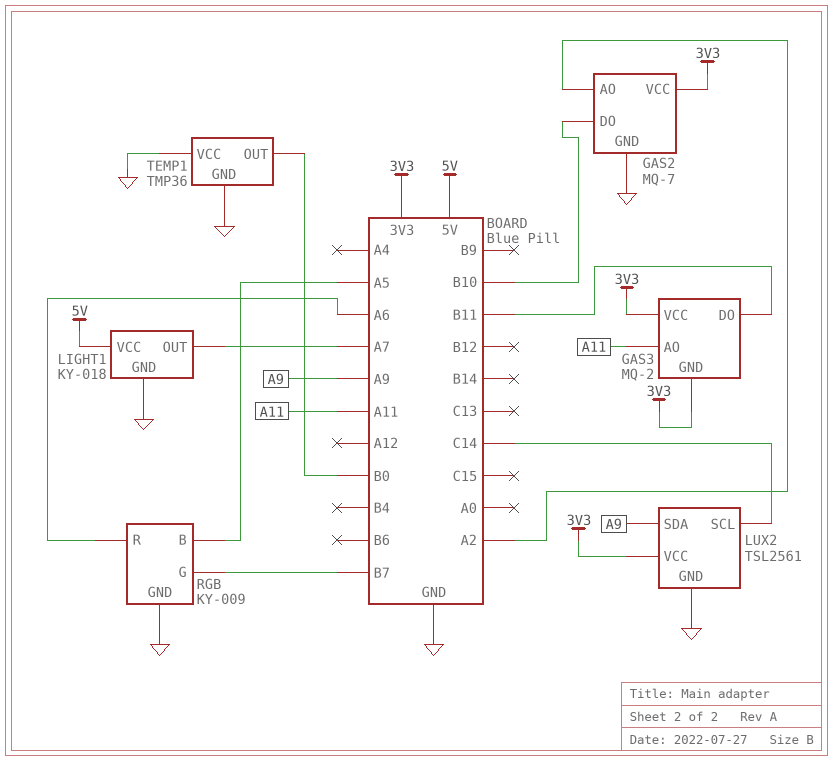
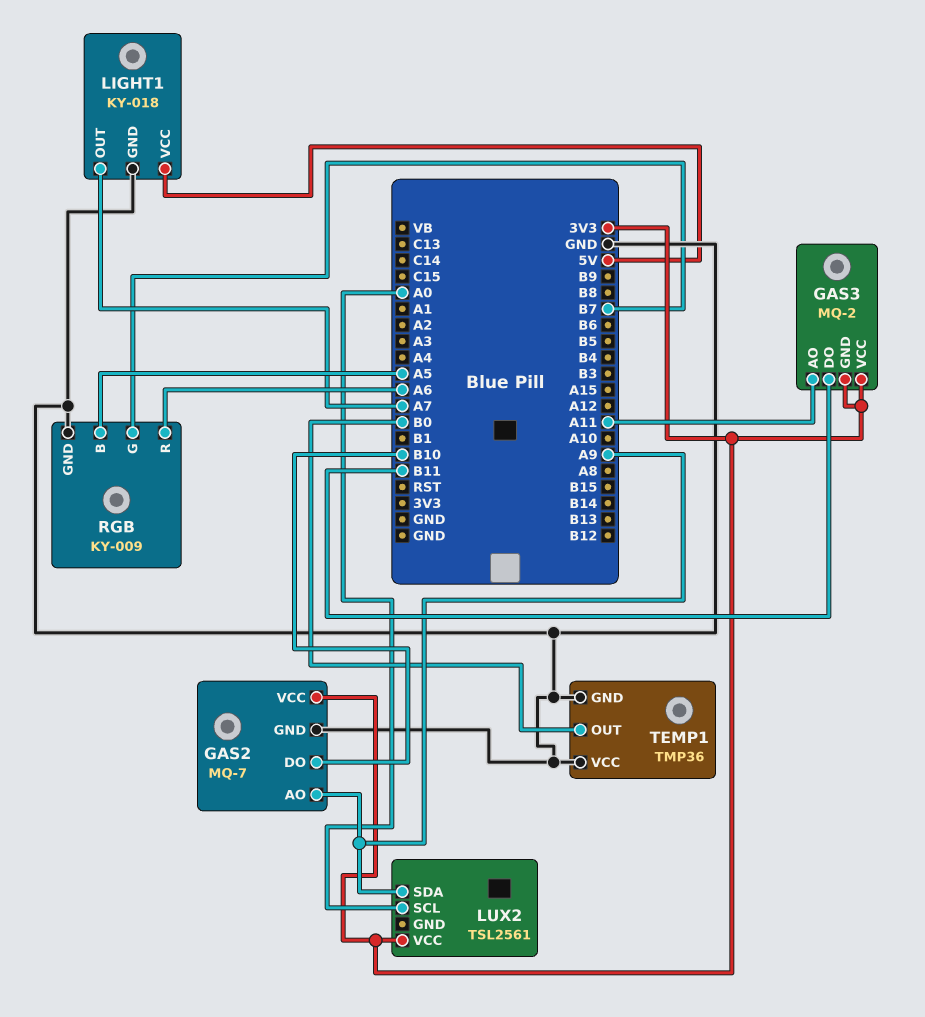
GAS2 pin AO: A2 -> A9
LUX2 pin GND: GND -> none
LUX2 pin SCL: C14 -> A0

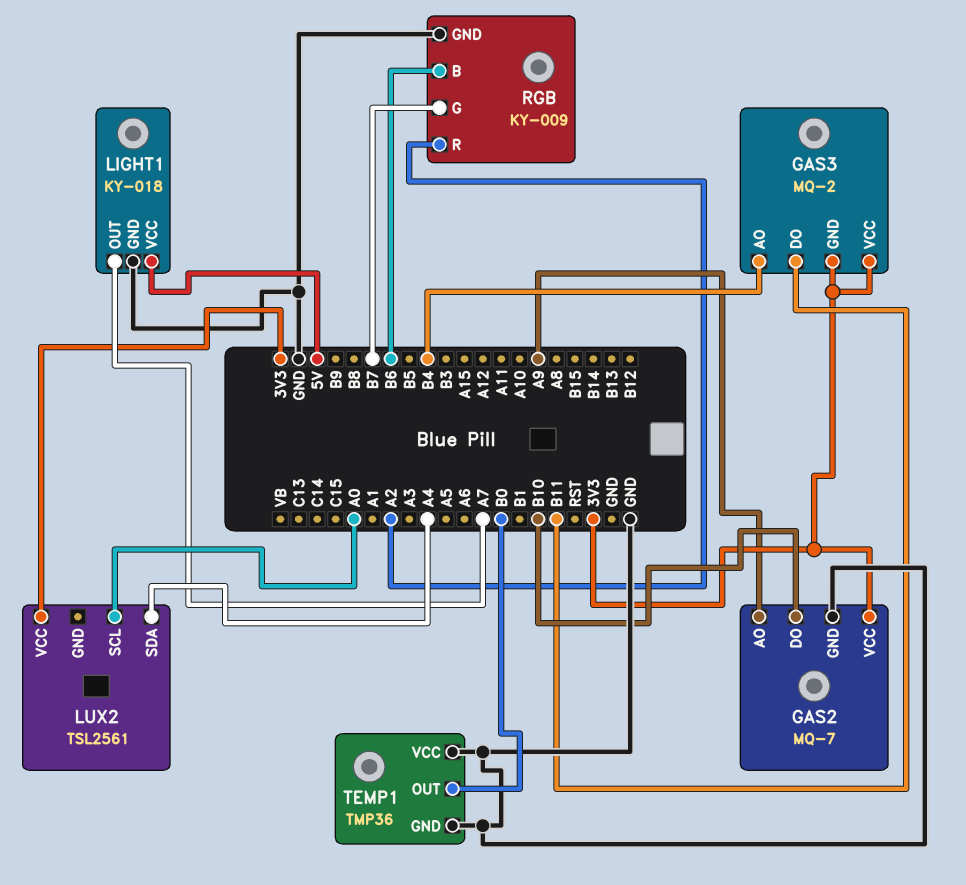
GAS3 pin AO: A11 -> B4
LUX2 pin SDA: A9 -> A4
RGB pin B: A5 -> B6
RGB pin R: A6 -> A2

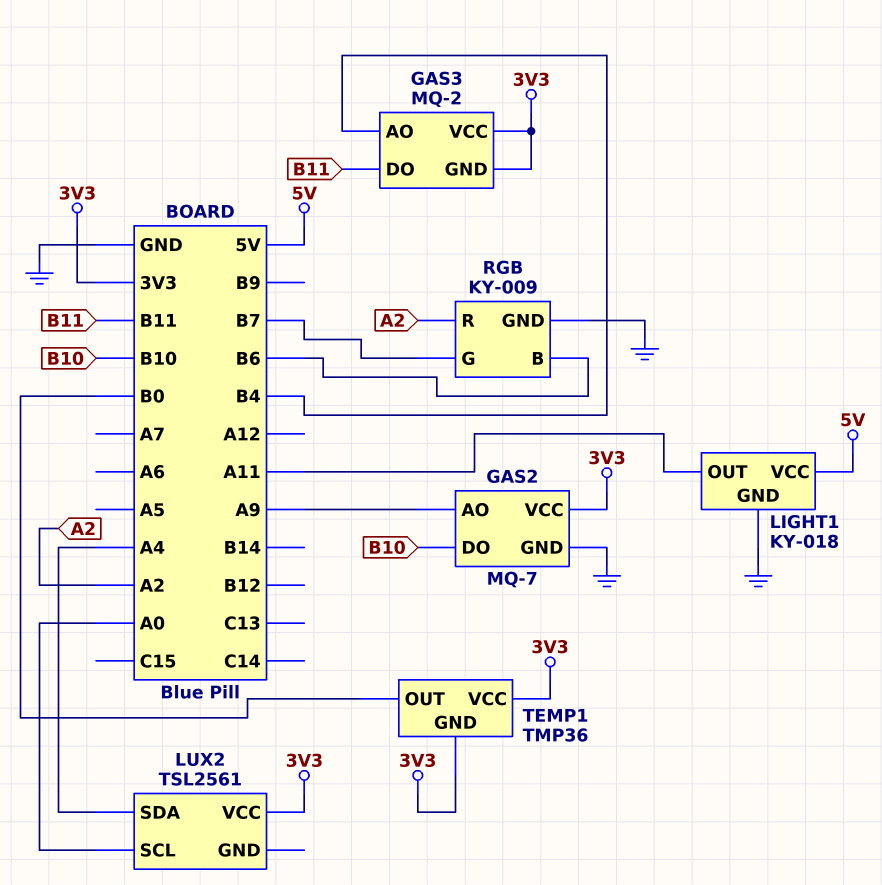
LIGHT1 pin OUT: A7 -> A11
TEMP1 pin GND: GND -> 3V3
TEMP1 pin VCC: GND -> 3V3

